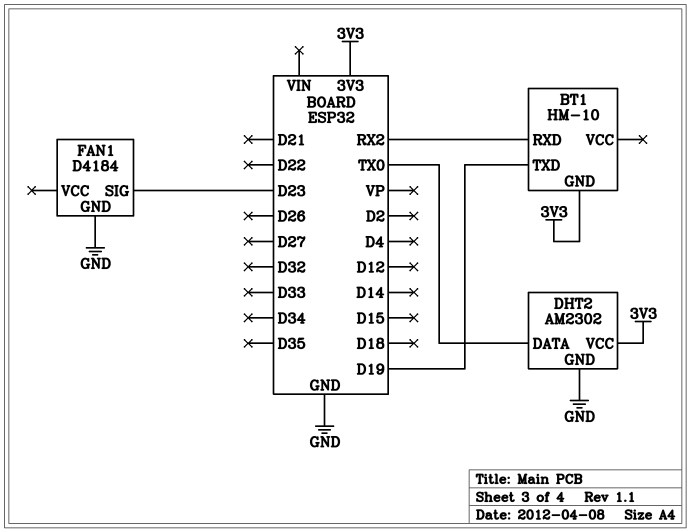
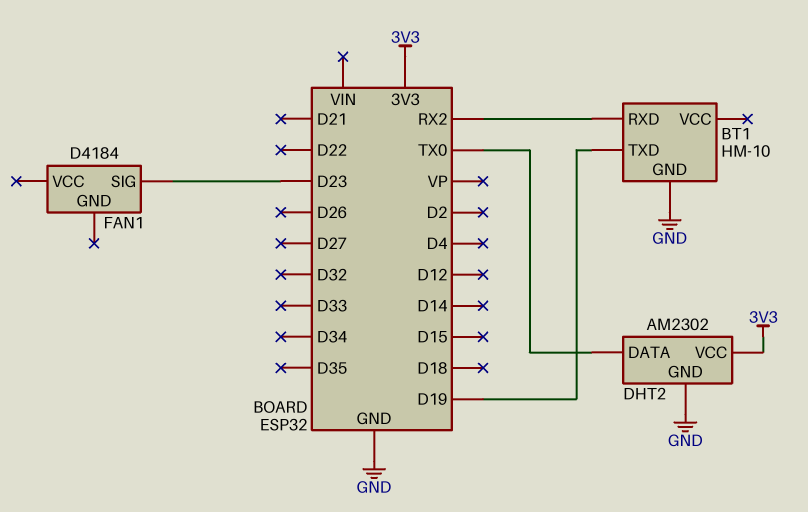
BT1 pin GND: 3V3 -> GND
FAN1 pin GND: GND -> none

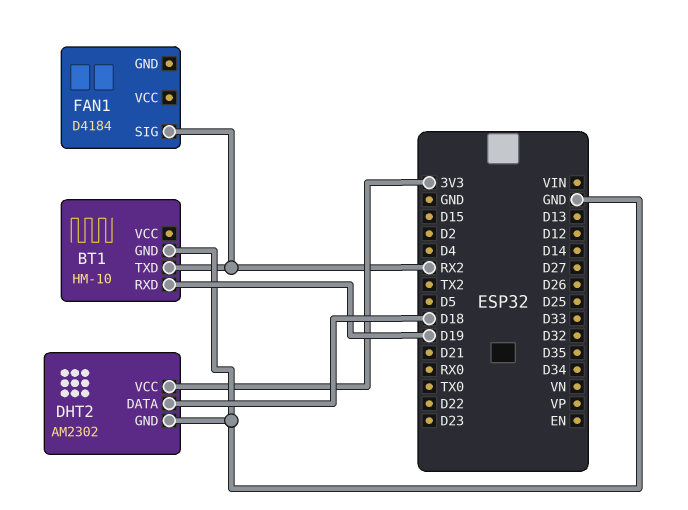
BT1 pin RXD: RX2 -> D19
BT1 pin TXD: D19 -> RX2
DHT2 pin DATA: TX0 -> D18
FAN1 pin SIG: D23 -> RX2

